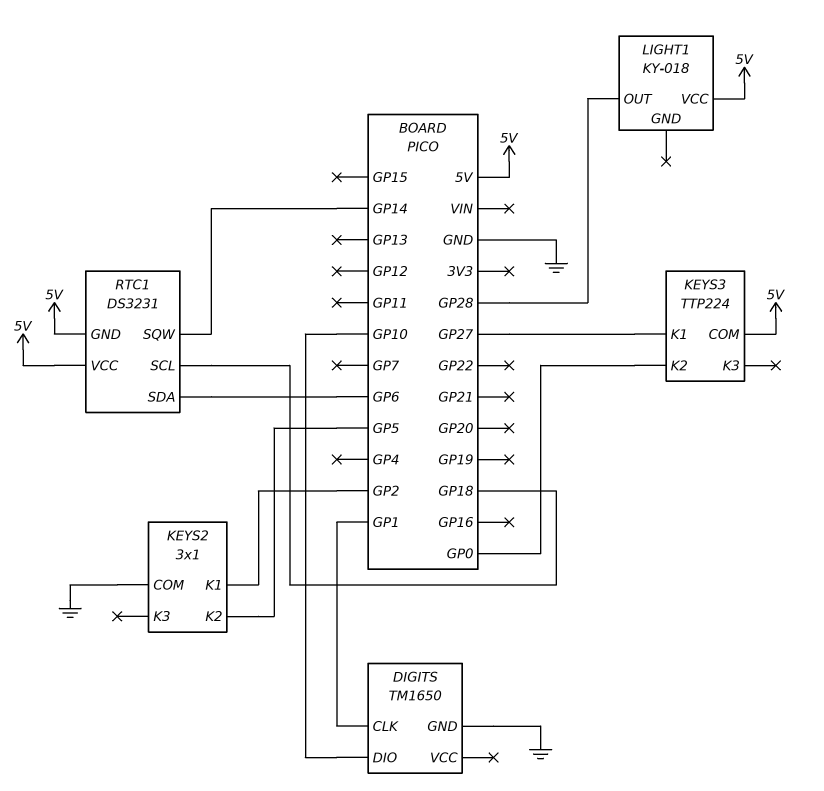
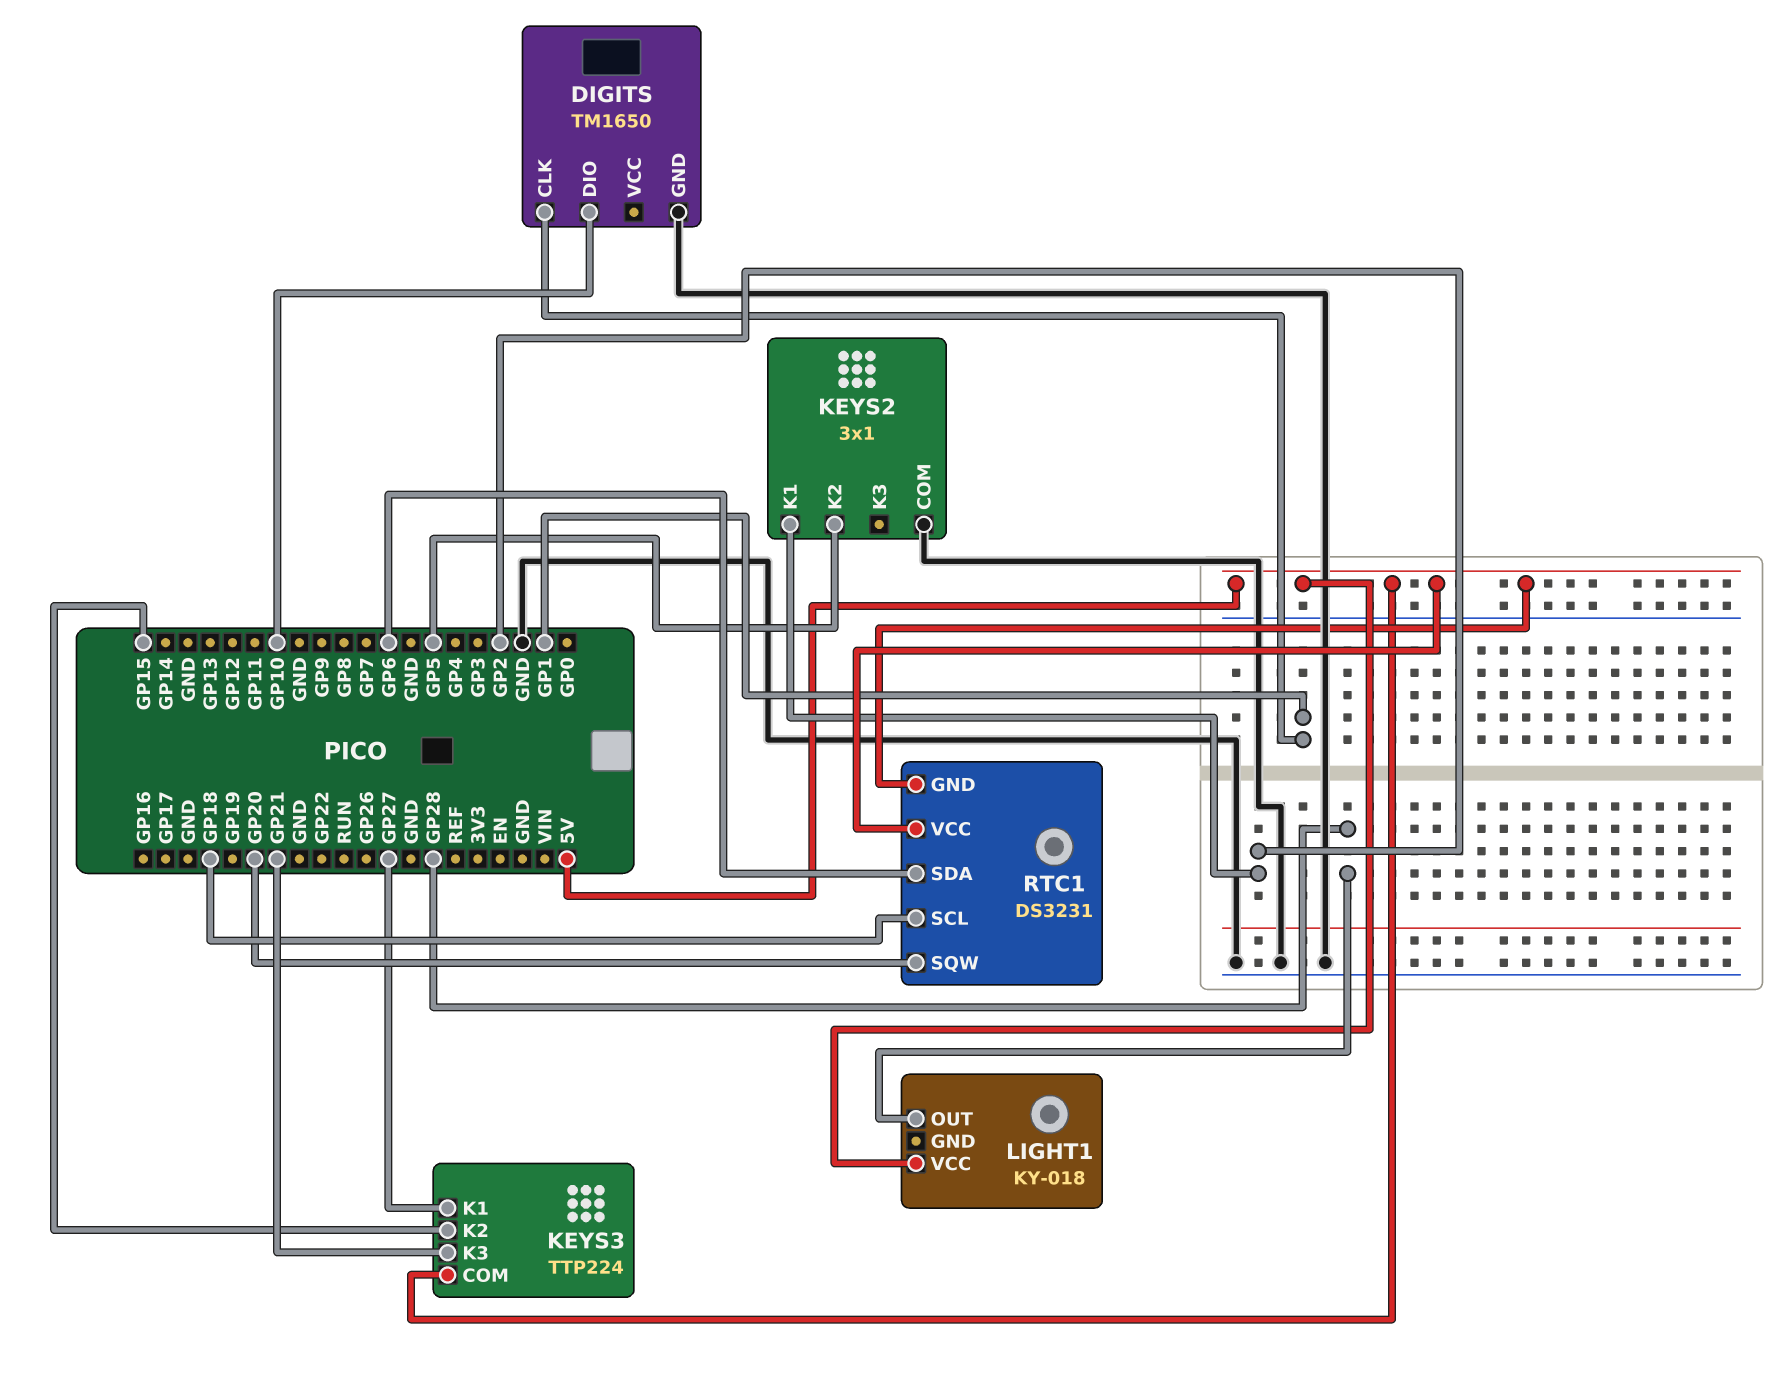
KEYS3 pin K2: GP0 -> GP15
KEYS3 pin K3: none -> GP21
RTC1 pin SQW: GP14 -> GP20

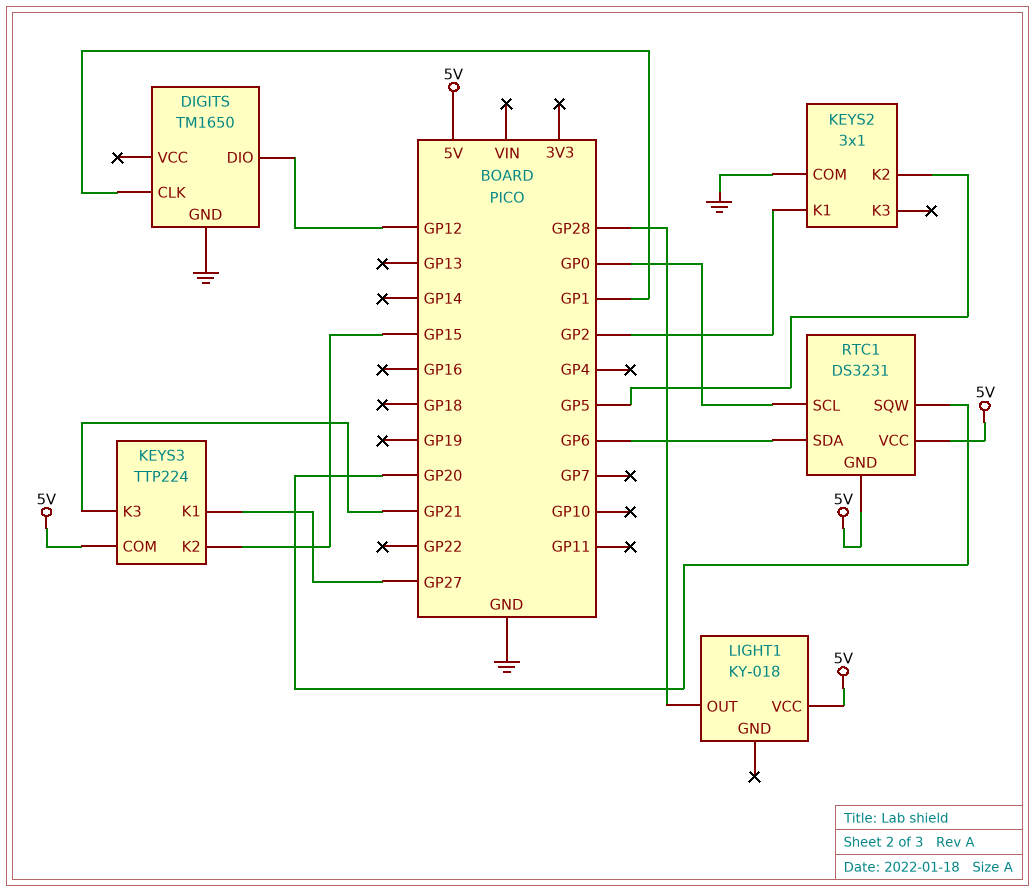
DIGITS pin DIO: GP10 -> GP12
RTC1 pin SCL: GP18 -> GP0

